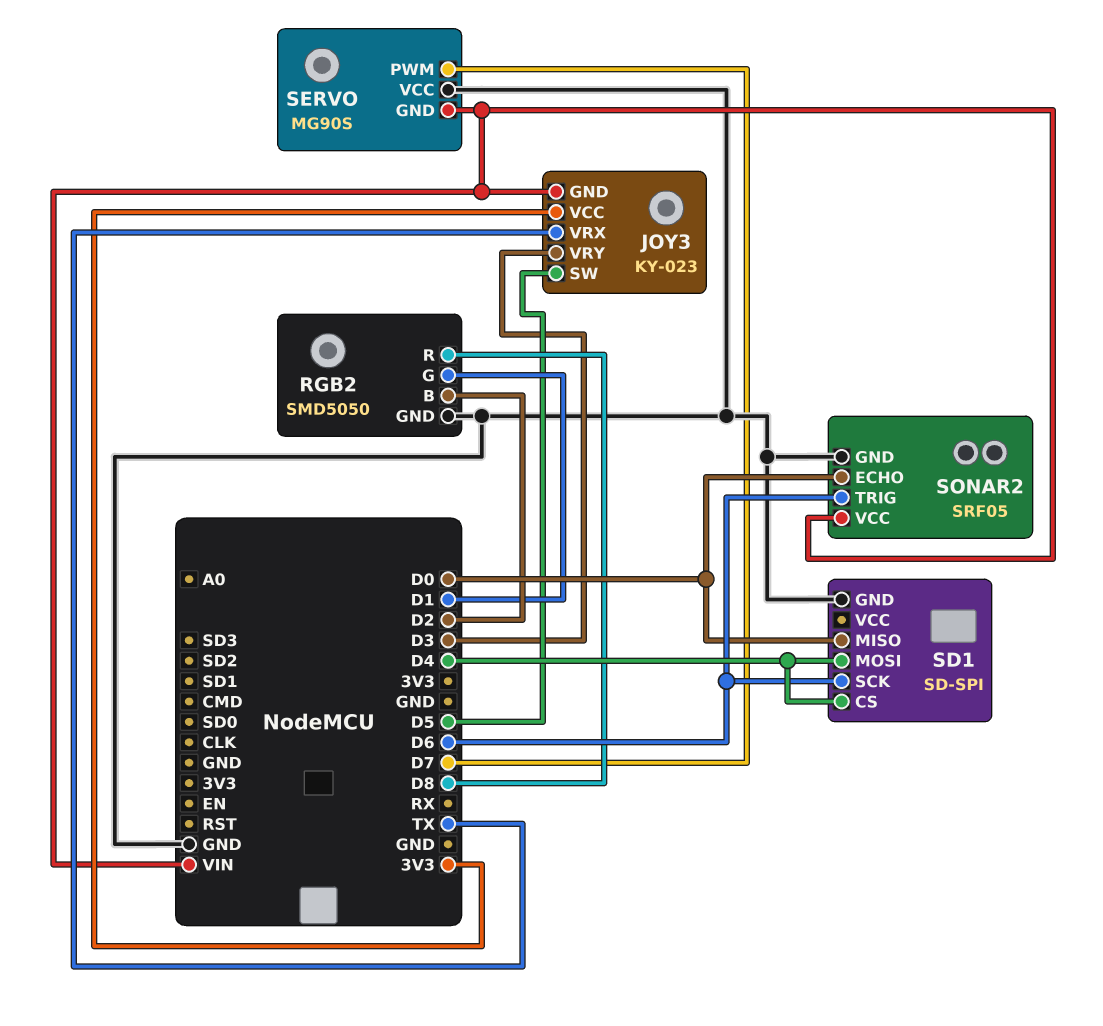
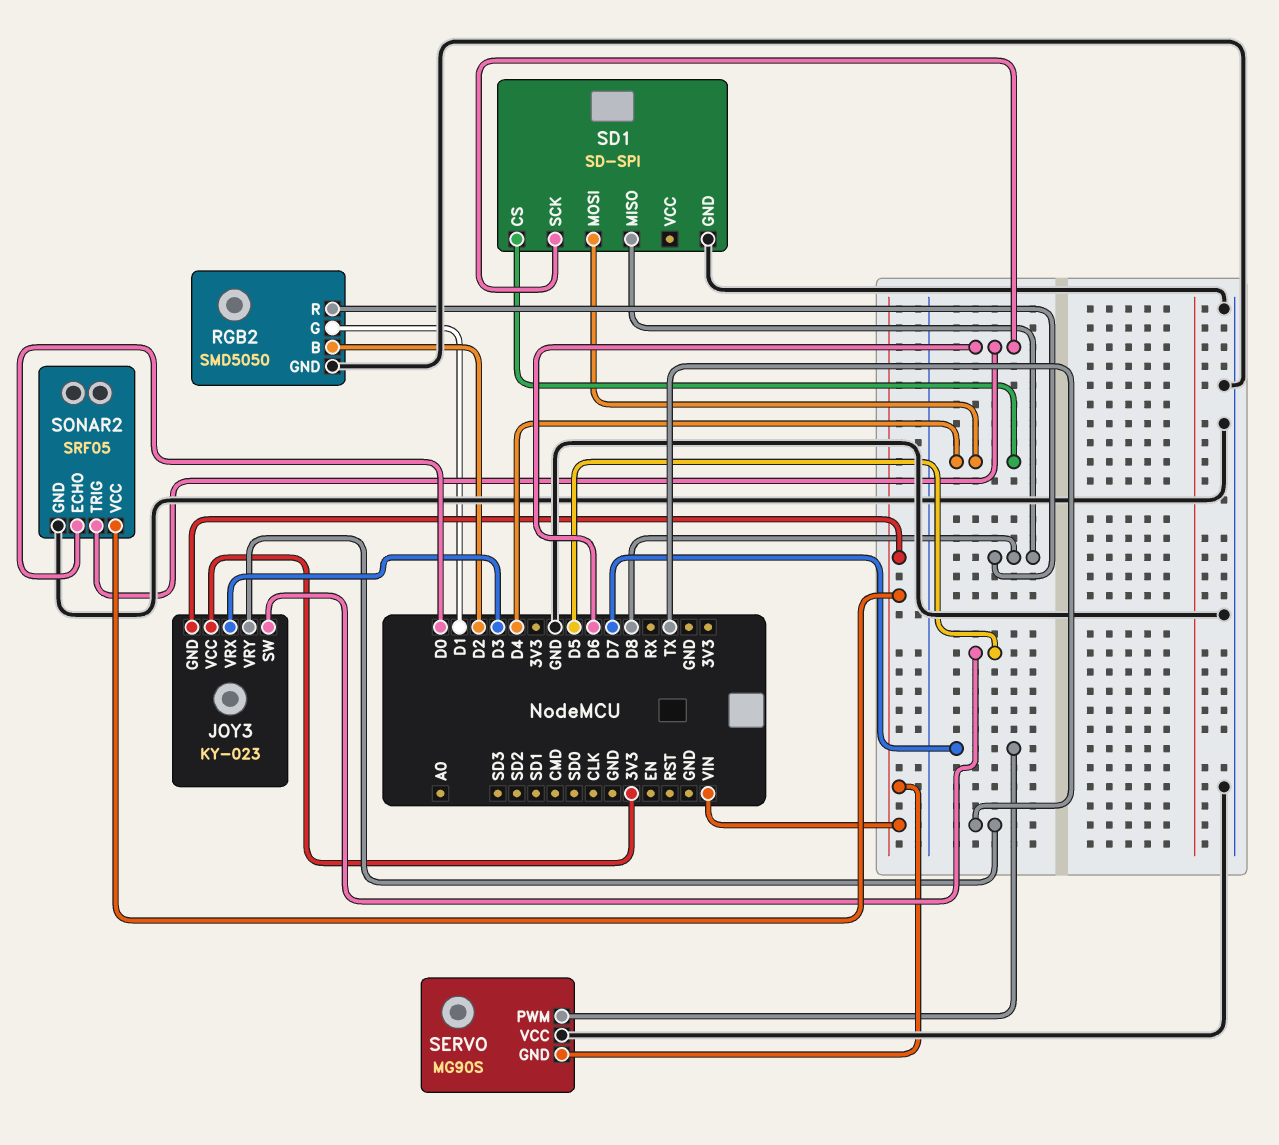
JOY3 pin VRX: TX -> D3
JOY3 pin VRY: D3 -> TX
SD1 pin MISO: D0 -> D8

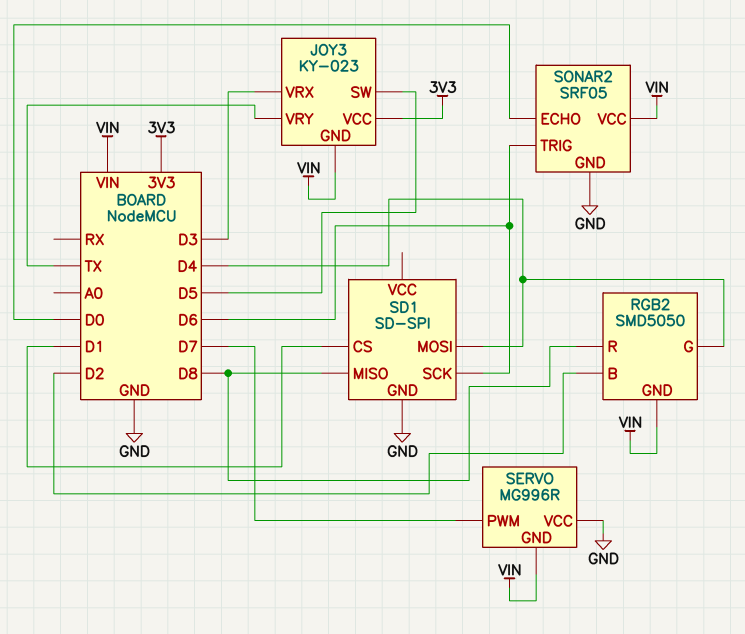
RGB2 pin G: D1 -> D4
RGB2 pin GND: GND -> VIN
SD1 pin CS: D4 -> D1
SERVO: MG90S -> MG996R

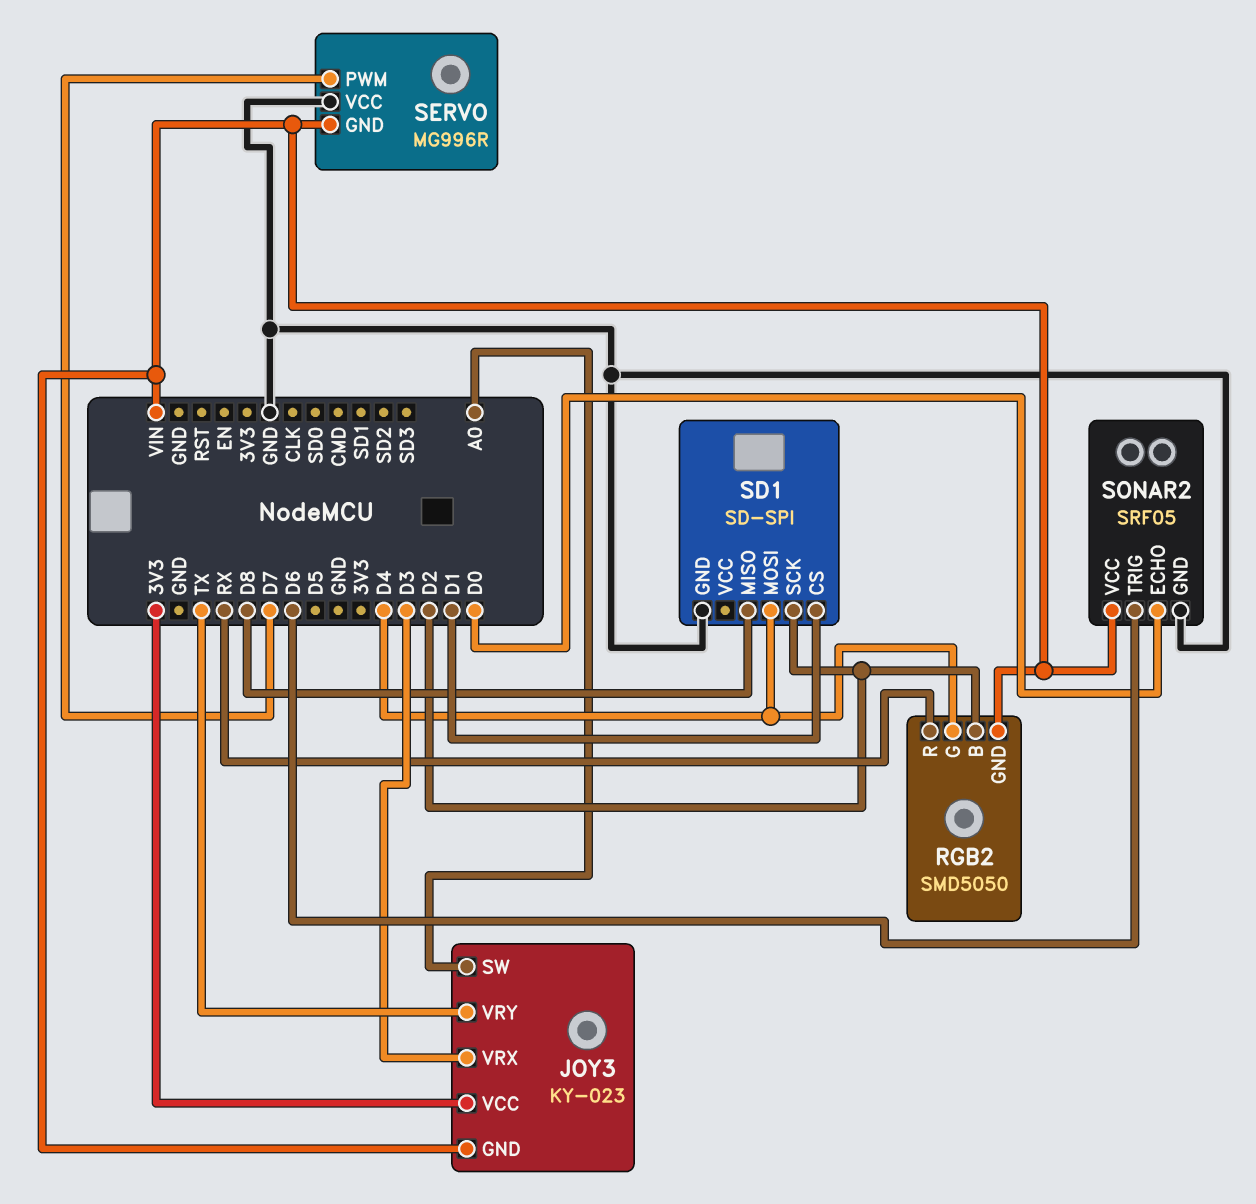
JOY3 pin SW: D5 -> A0
RGB2 pin R: D8 -> RX
SD1 pin SCK: D6 -> D2

